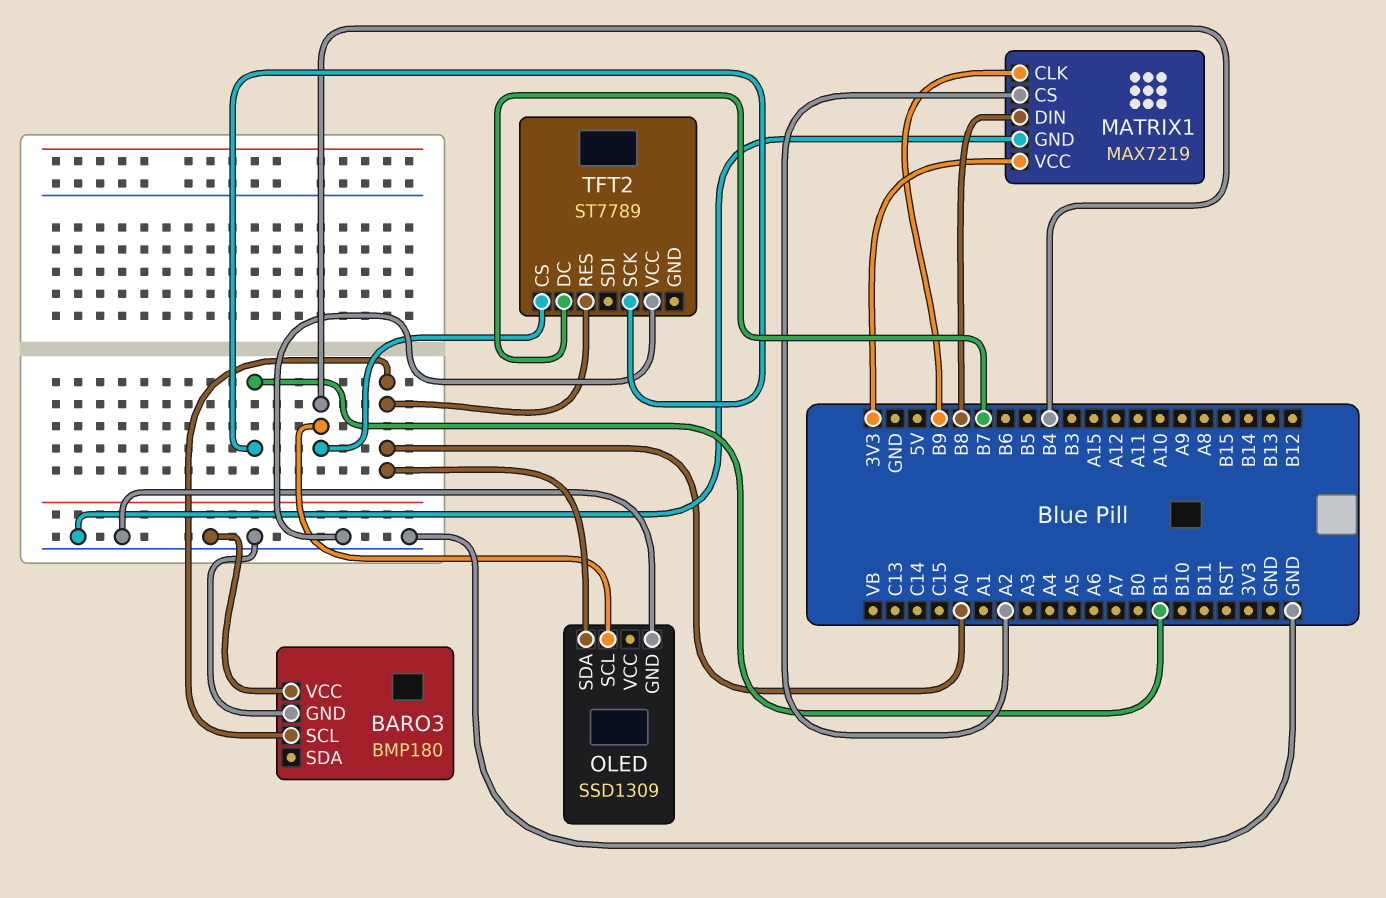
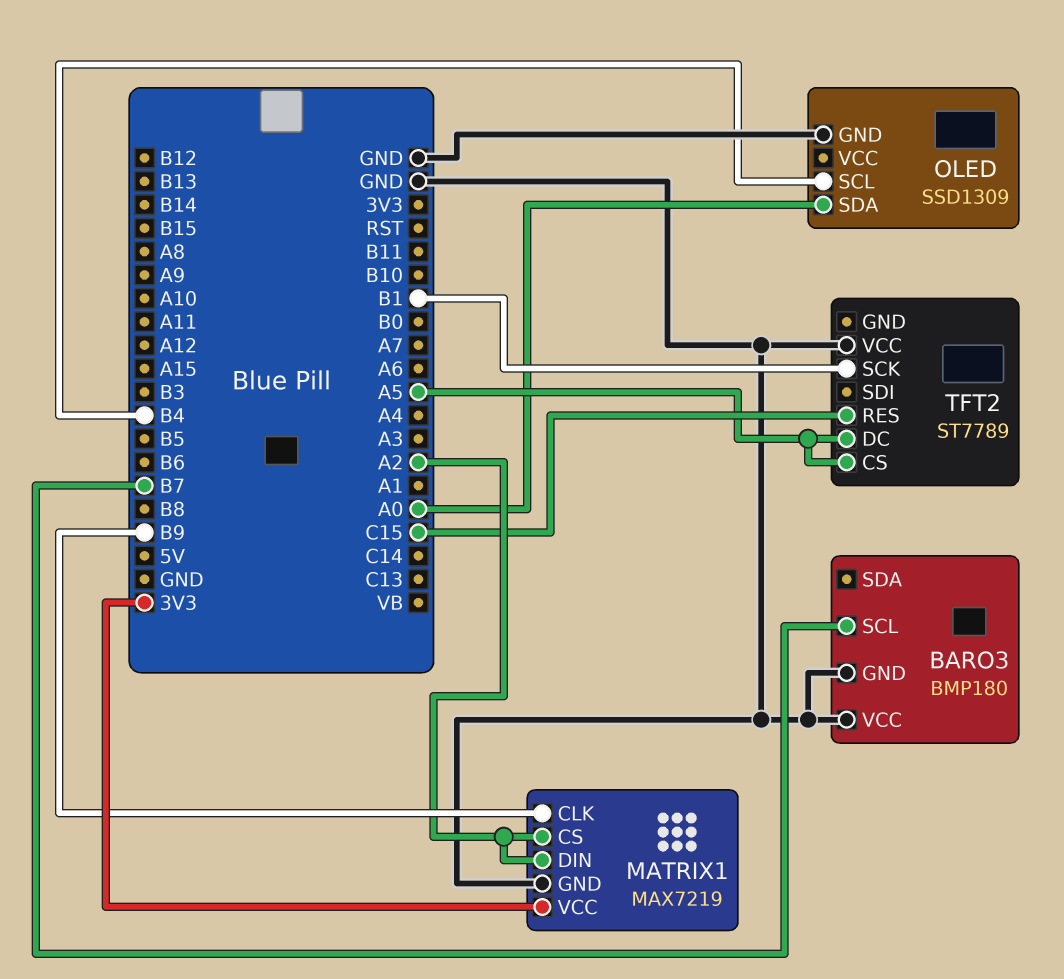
BARO3 pin SCL: A0 -> B7
MATRIX1 pin DIN: B8 -> A2
TFT2 pin CS: B4 -> A5
TFT2 pin DC: B7 -> A5
TFT2 pin RES: A0 -> C15

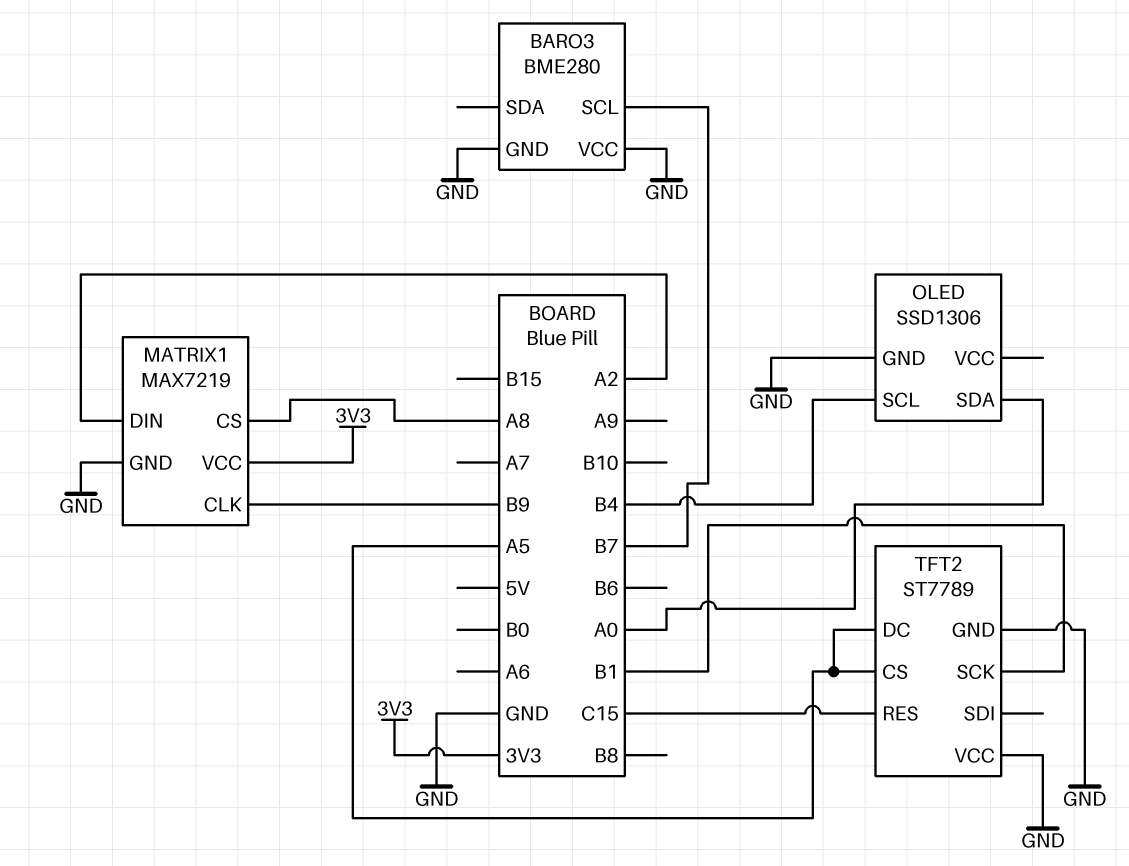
BARO3: BMP180 -> BME280
MATRIX1 pin CS: A2 -> A8
OLED: SSD1309 -> SSD1306
TFT2 pin GND: none -> GND

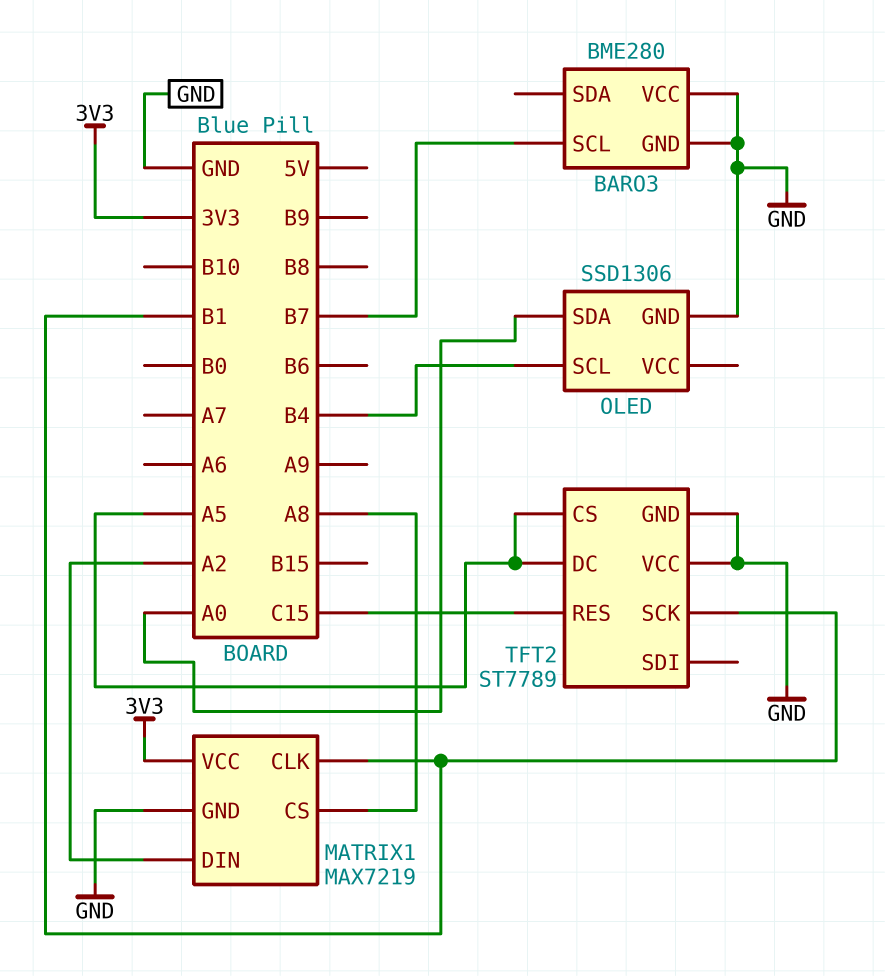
MATRIX1 pin CLK: B9 -> B1

